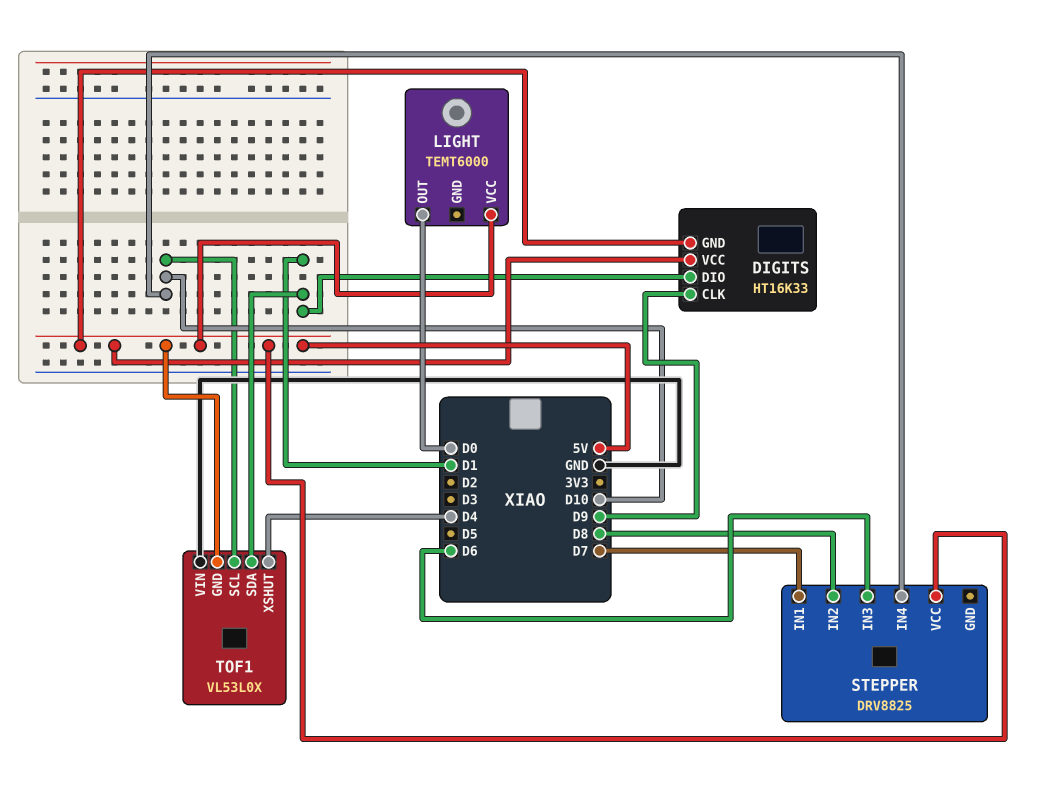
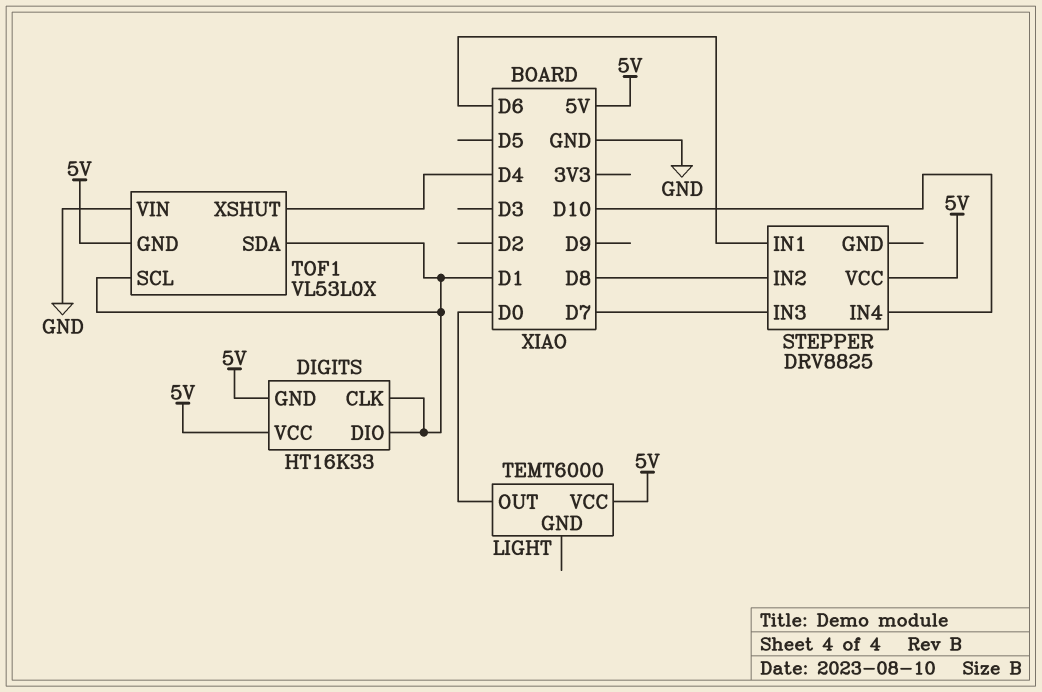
DIGITS pin CLK: D9 -> D1
STEPPER pin IN1: D7 -> D6
STEPPER pin IN3: D6 -> D7
TOF1 pin SCL: D10 -> D1

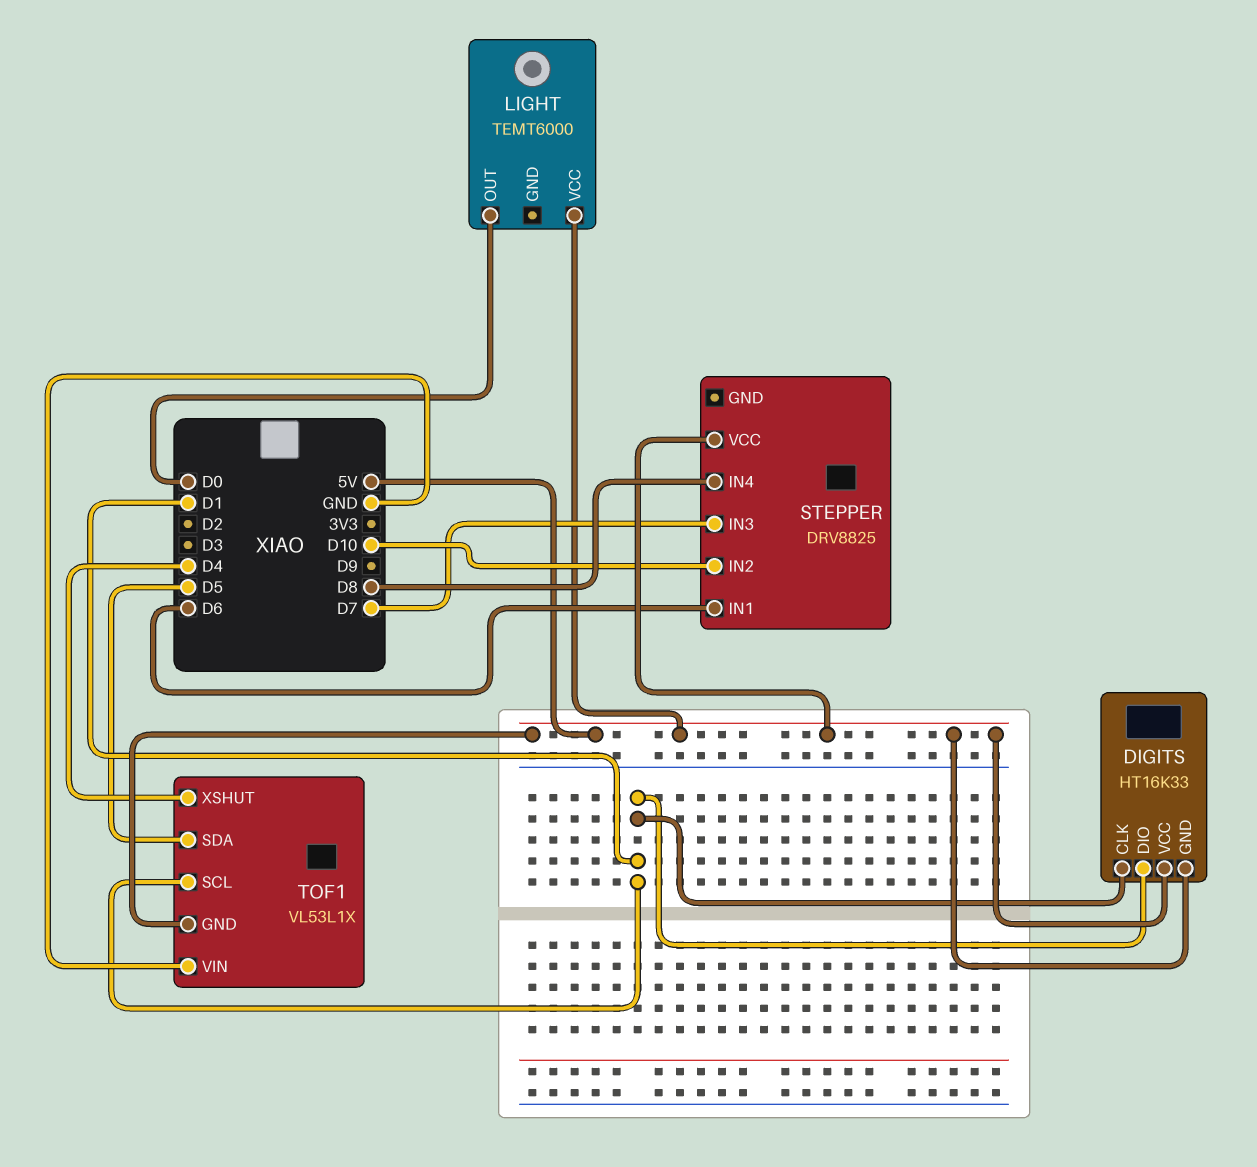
STEPPER pin IN2: D8 -> D10
STEPPER pin IN4: D10 -> D8
TOF1: VL53L0X -> VL53L1X
TOF1 pin SDA: D1 -> D5

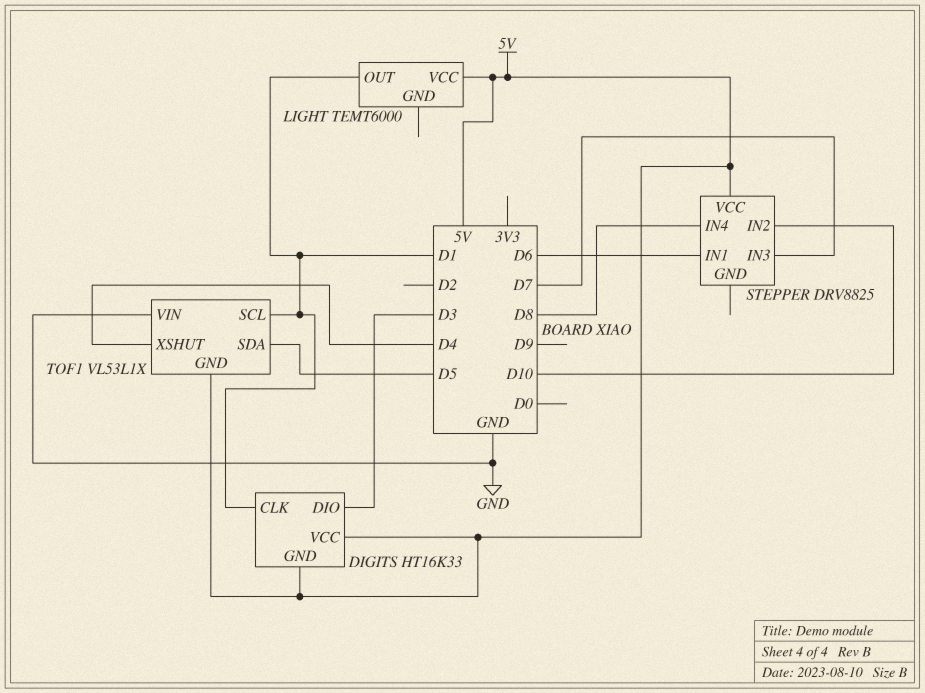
DIGITS pin DIO: D1 -> D3
LIGHT pin OUT: D0 -> D1

